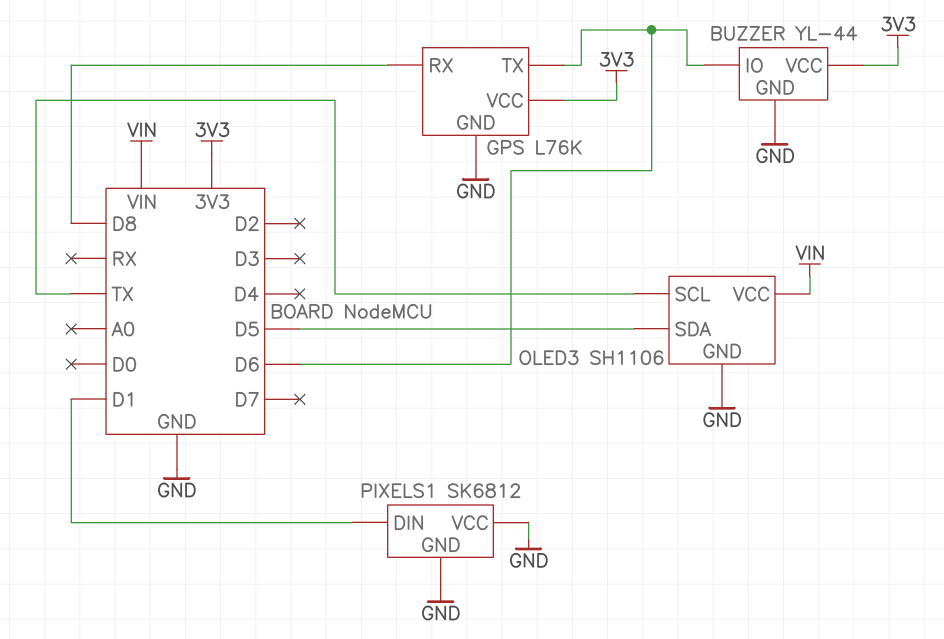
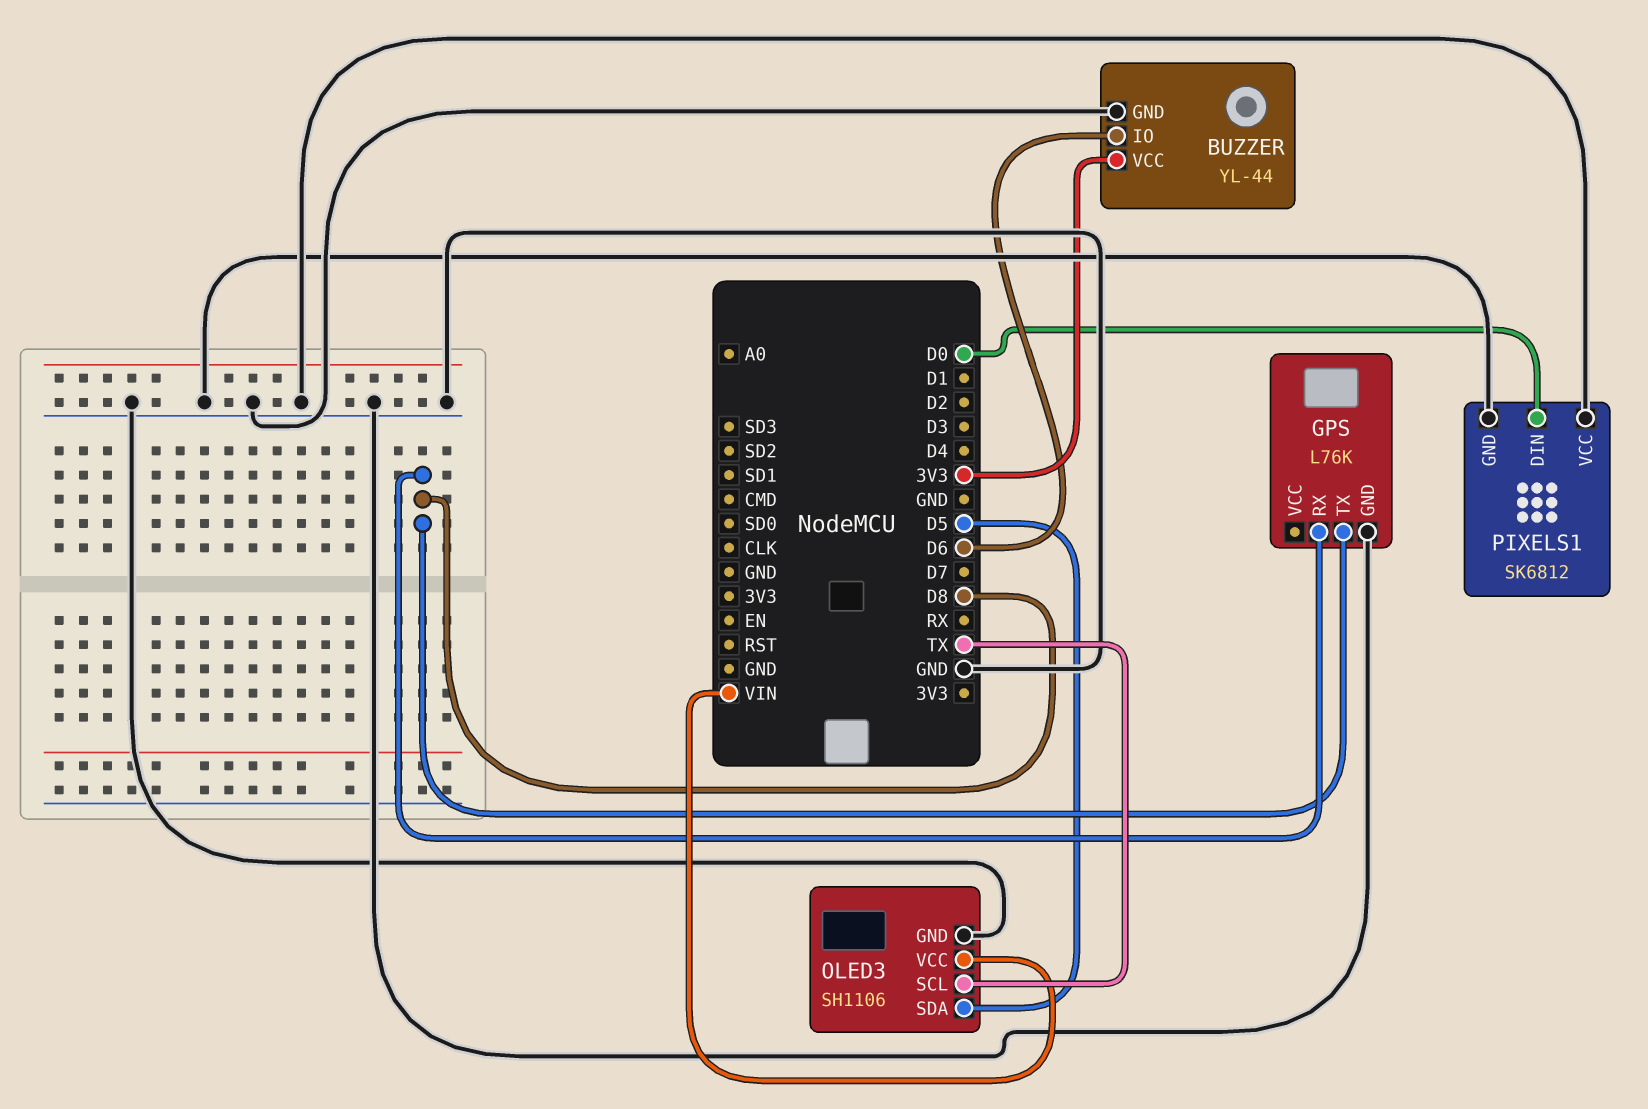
GPS pin TX: D6 -> D8
GPS pin VCC: 3V3 -> none
PIXELS1 pin DIN: D1 -> D0

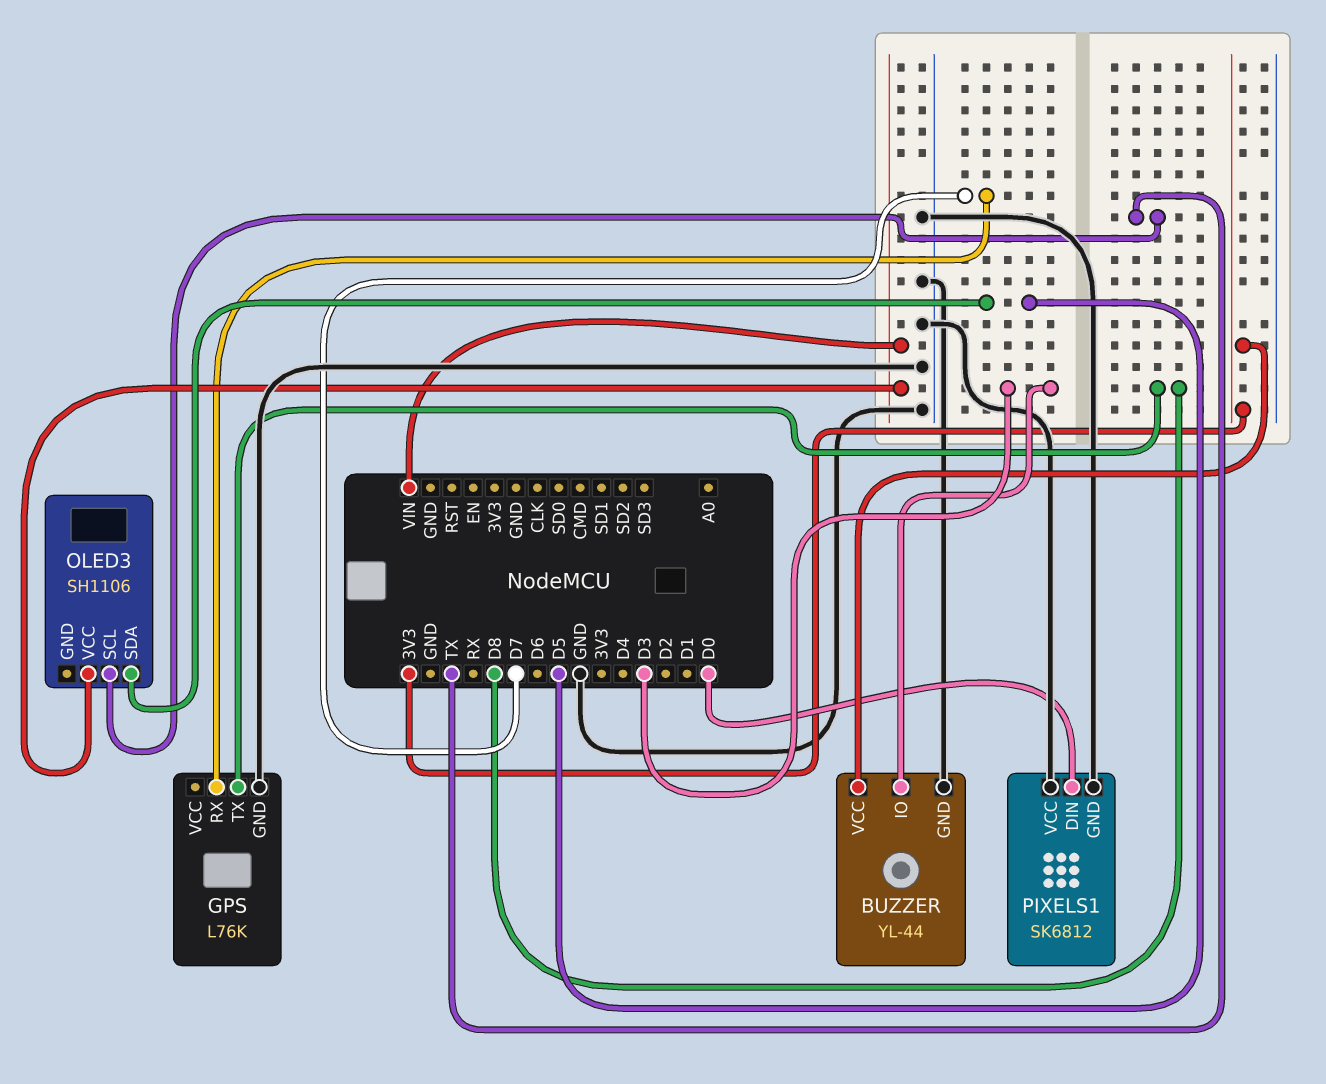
BUZZER pin IO: D6 -> D3
GPS pin RX: D8 -> D7
OLED3 pin GND: GND -> none

